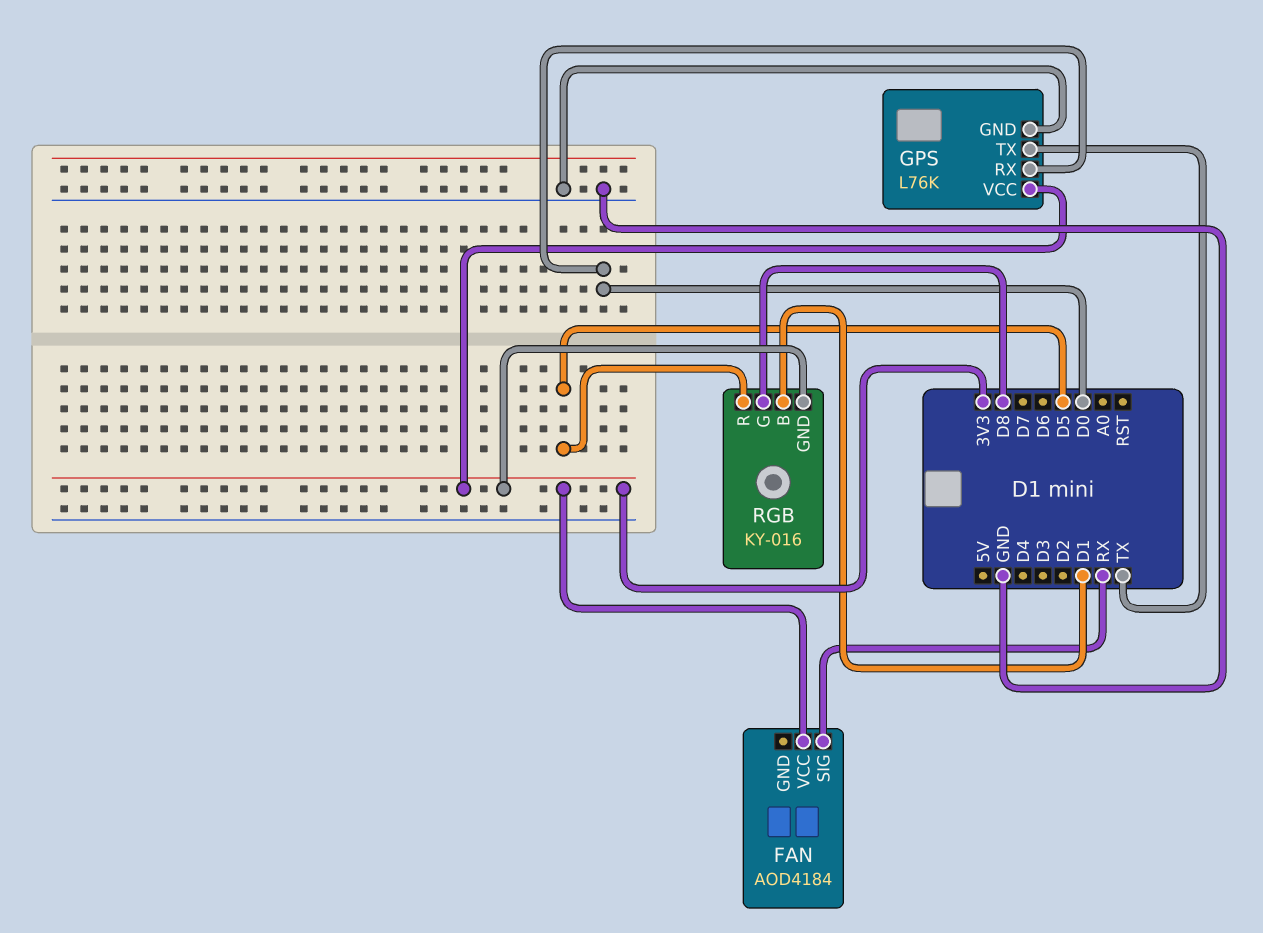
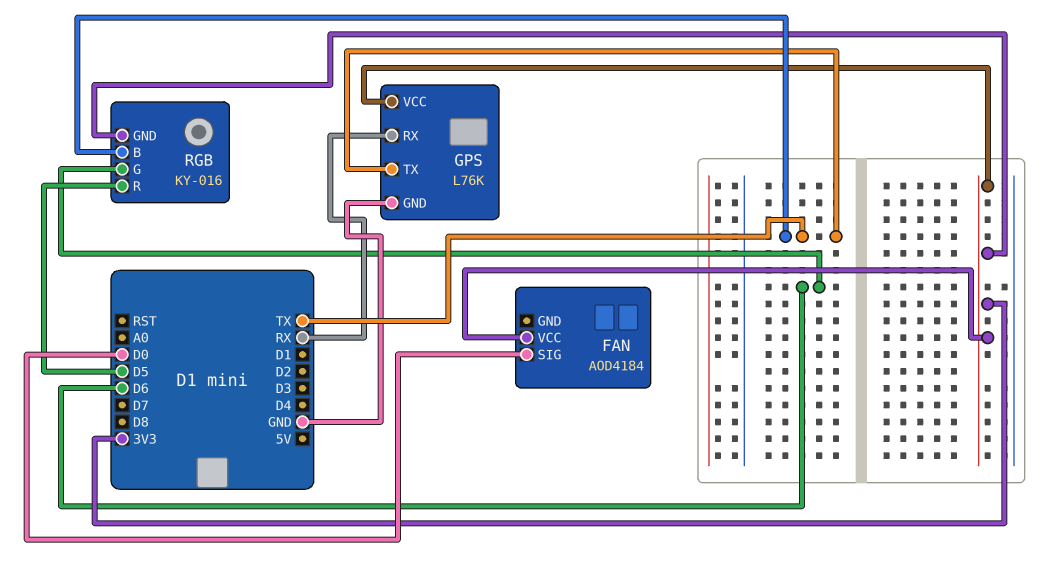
FAN pin SIG: RX -> D0
GPS pin RX: D0 -> RX
RGB pin B: D1 -> TX
RGB pin G: D8 -> D6

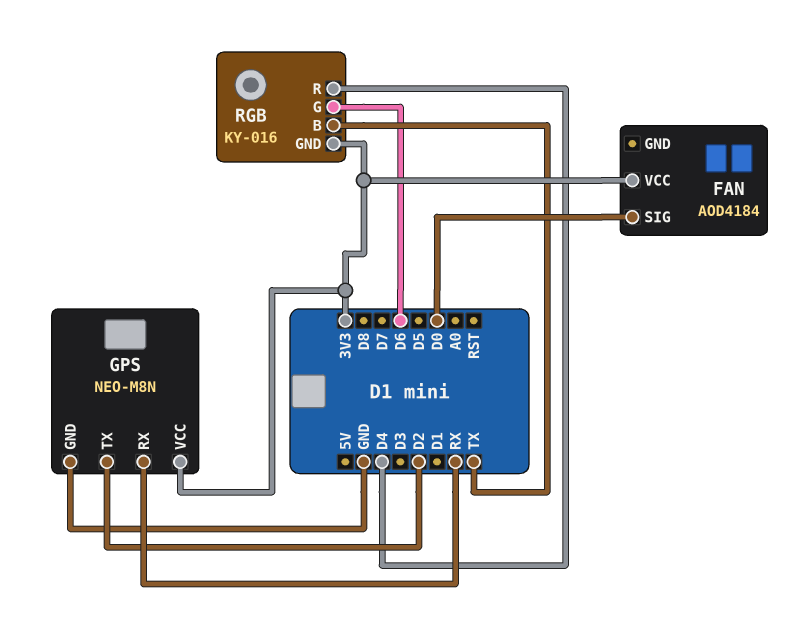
GPS: L76K -> NEO-M8N
GPS pin TX: TX -> D2
RGB pin R: D5 -> D4

